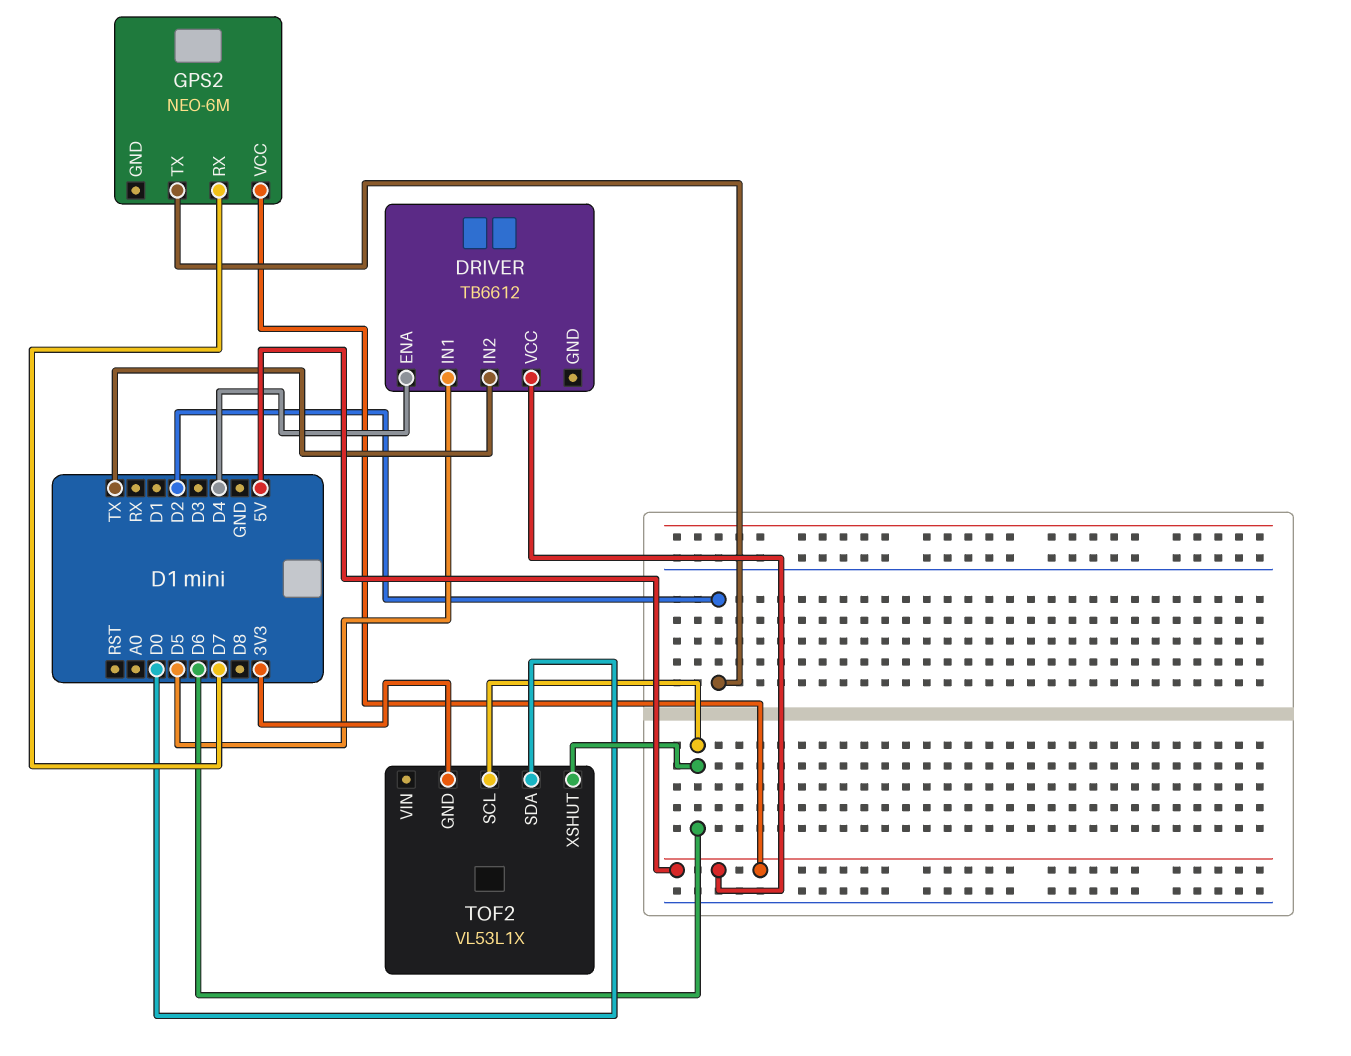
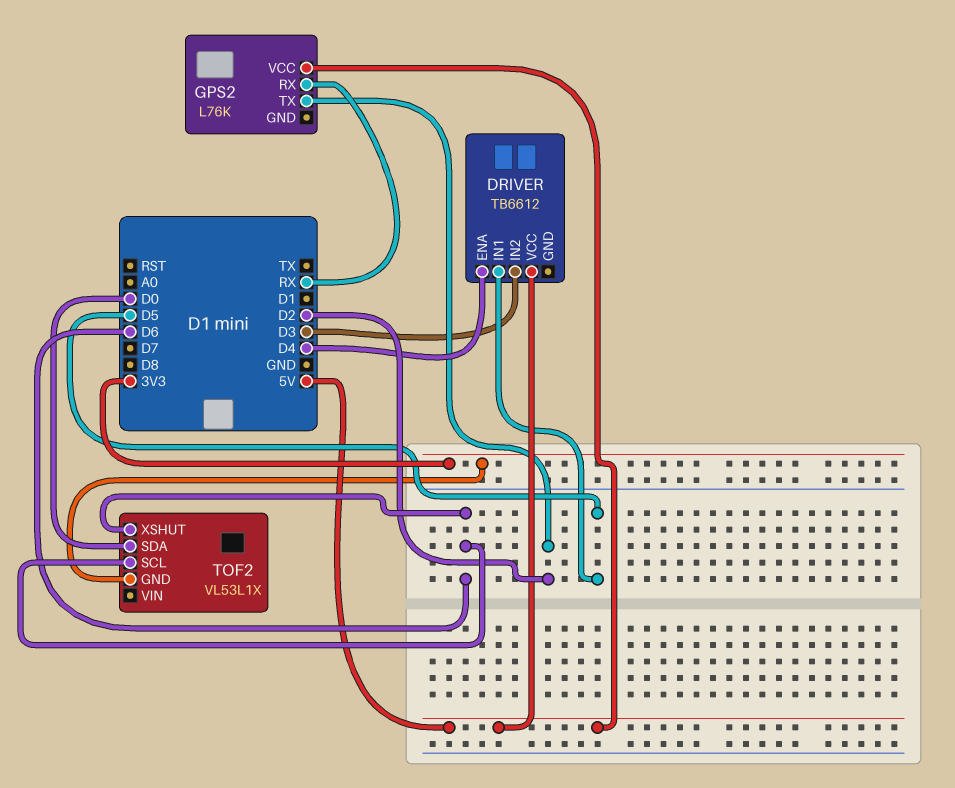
DRIVER pin IN2: TX -> D3
GPS2: NEO-6M -> L76K
GPS2 pin RX: D7 -> RX

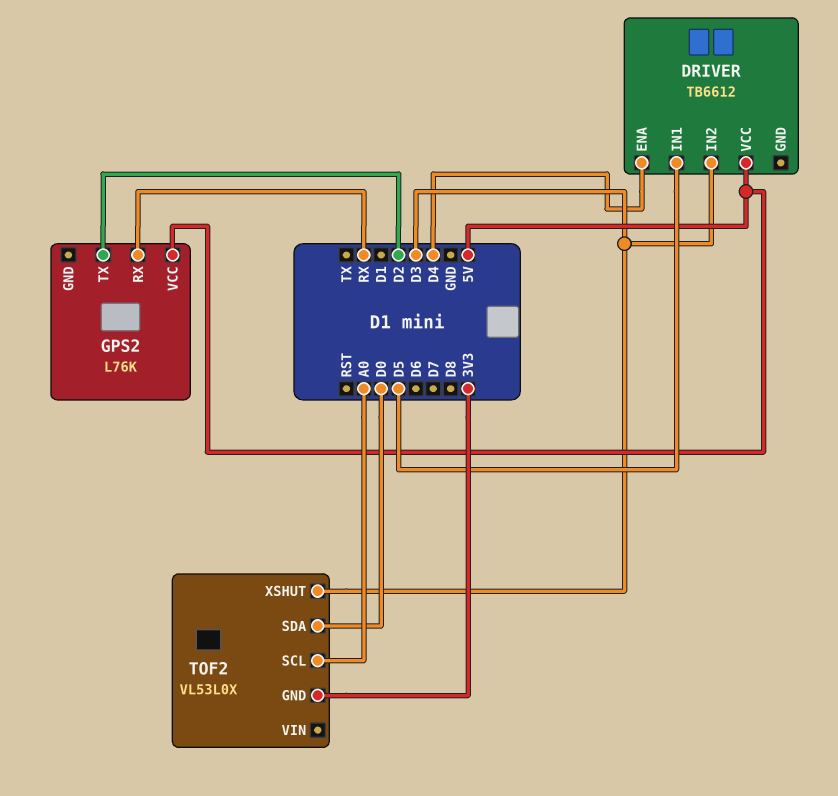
TOF2: VL53L1X -> VL53L0X
TOF2 pin SCL: D6 -> A0
TOF2 pin XSHUT: D6 -> D3

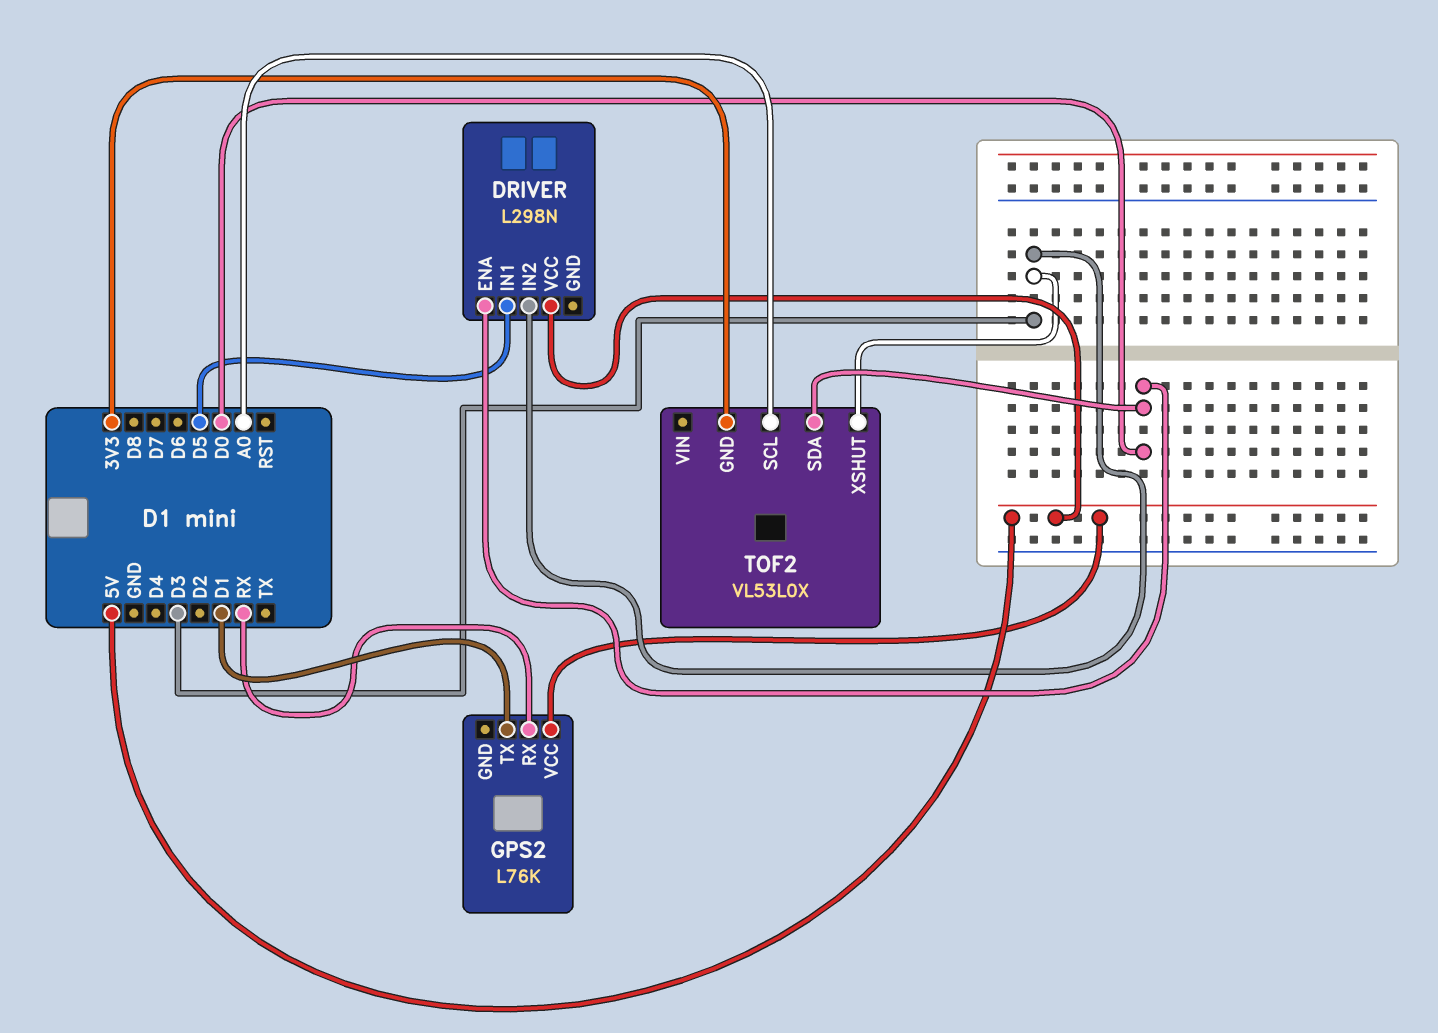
DRIVER: TB6612 -> L298N
DRIVER pin ENA: D4 -> D0
GPS2 pin TX: D2 -> D1

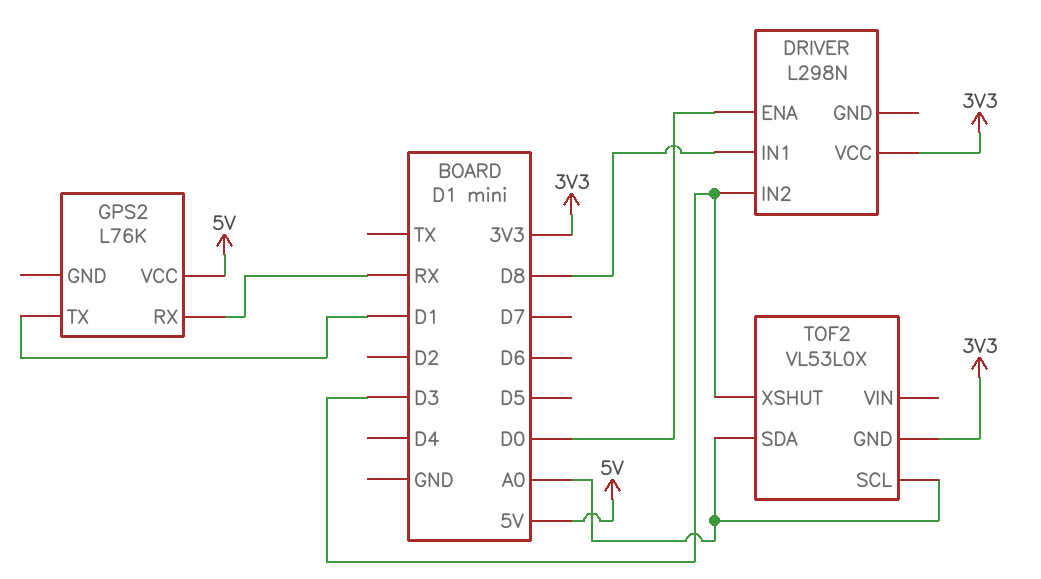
DRIVER pin IN1: D5 -> D8
DRIVER pin VCC: 5V -> 3V3
TOF2 pin SDA: D0 -> A0

